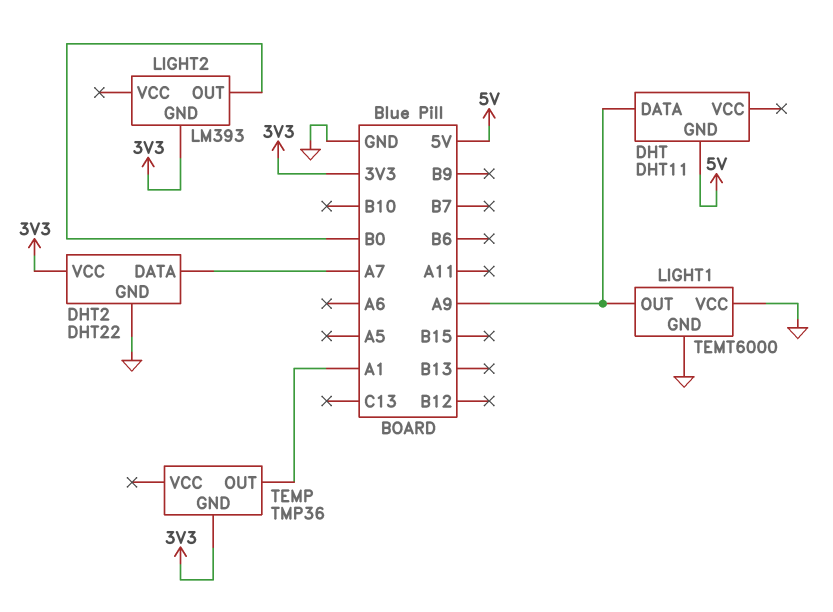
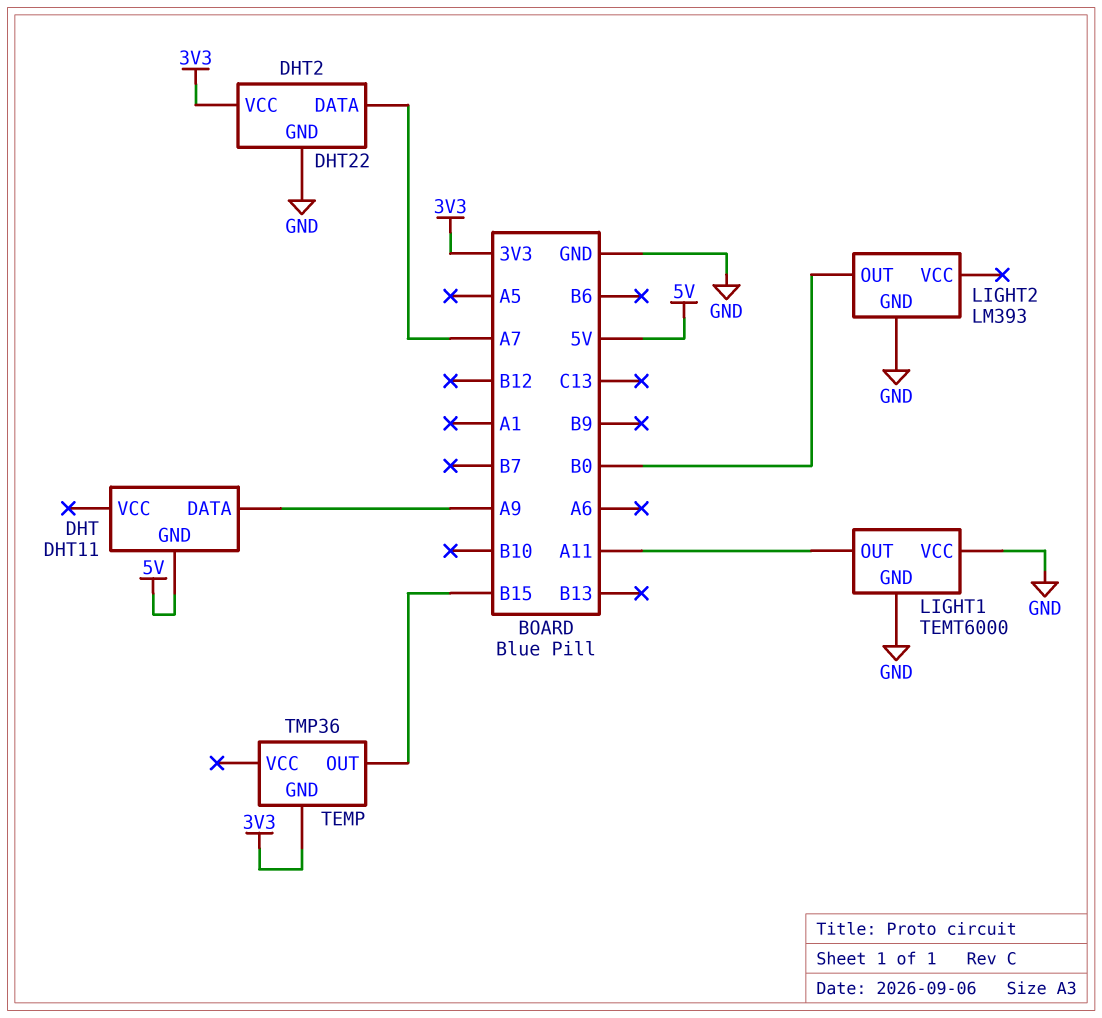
LIGHT1 pin OUT: A9 -> A11
LIGHT2 pin GND: 3V3 -> GND
TEMP pin OUT: A1 -> B15

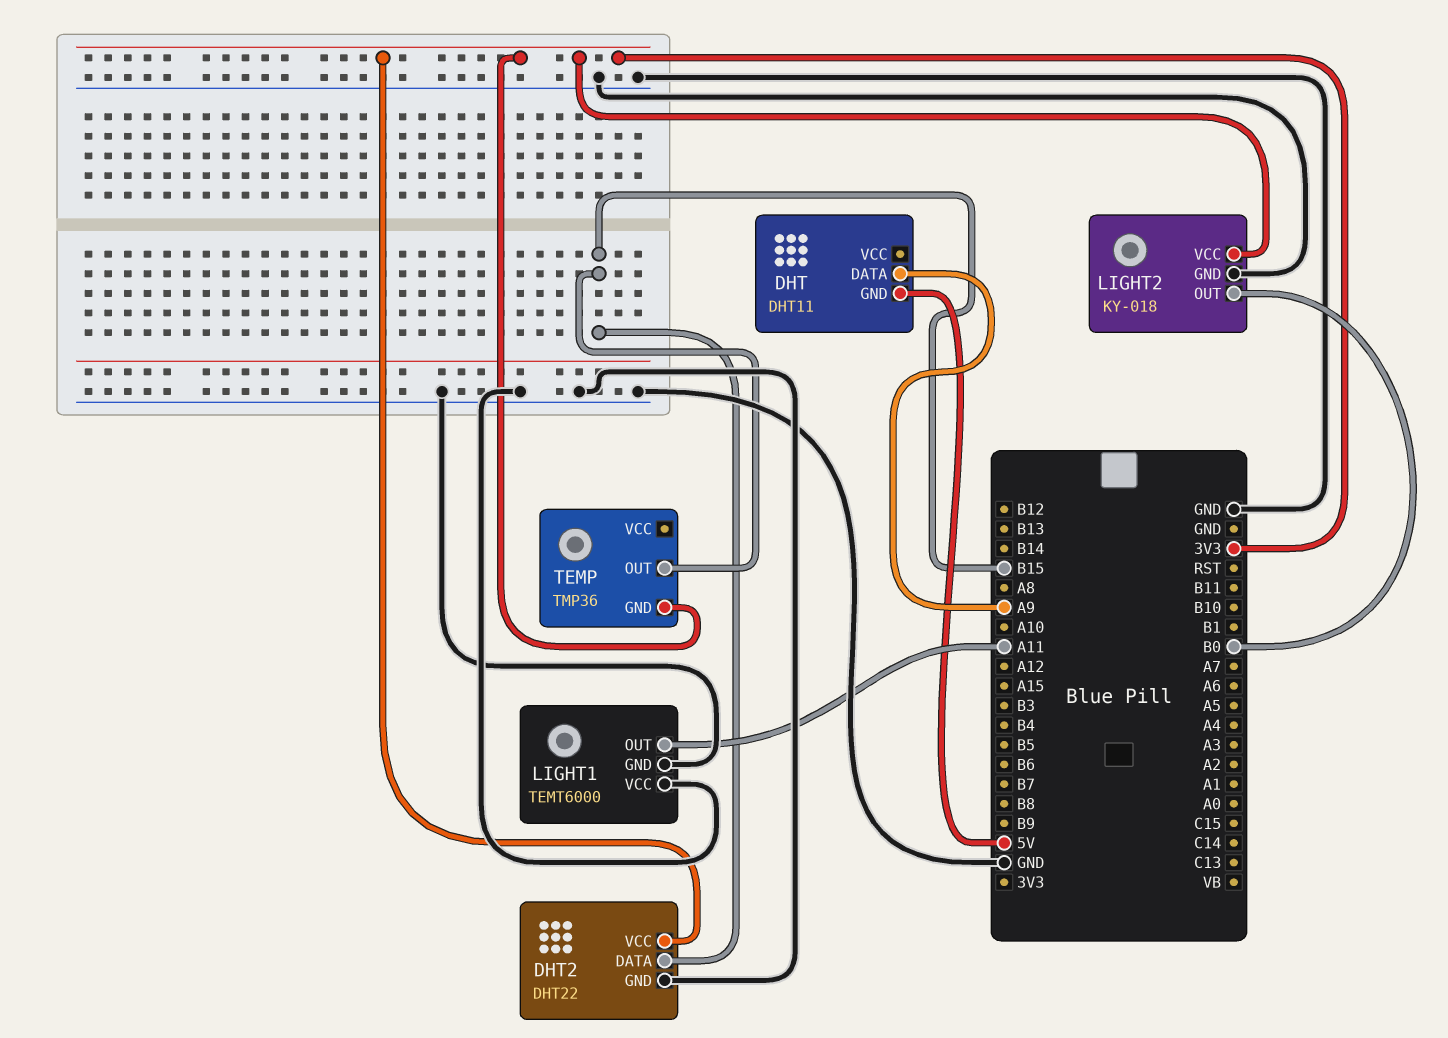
DHT2 pin DATA: A7 -> B15
LIGHT2: LM393 -> KY-018
LIGHT2 pin VCC: none -> 3V3

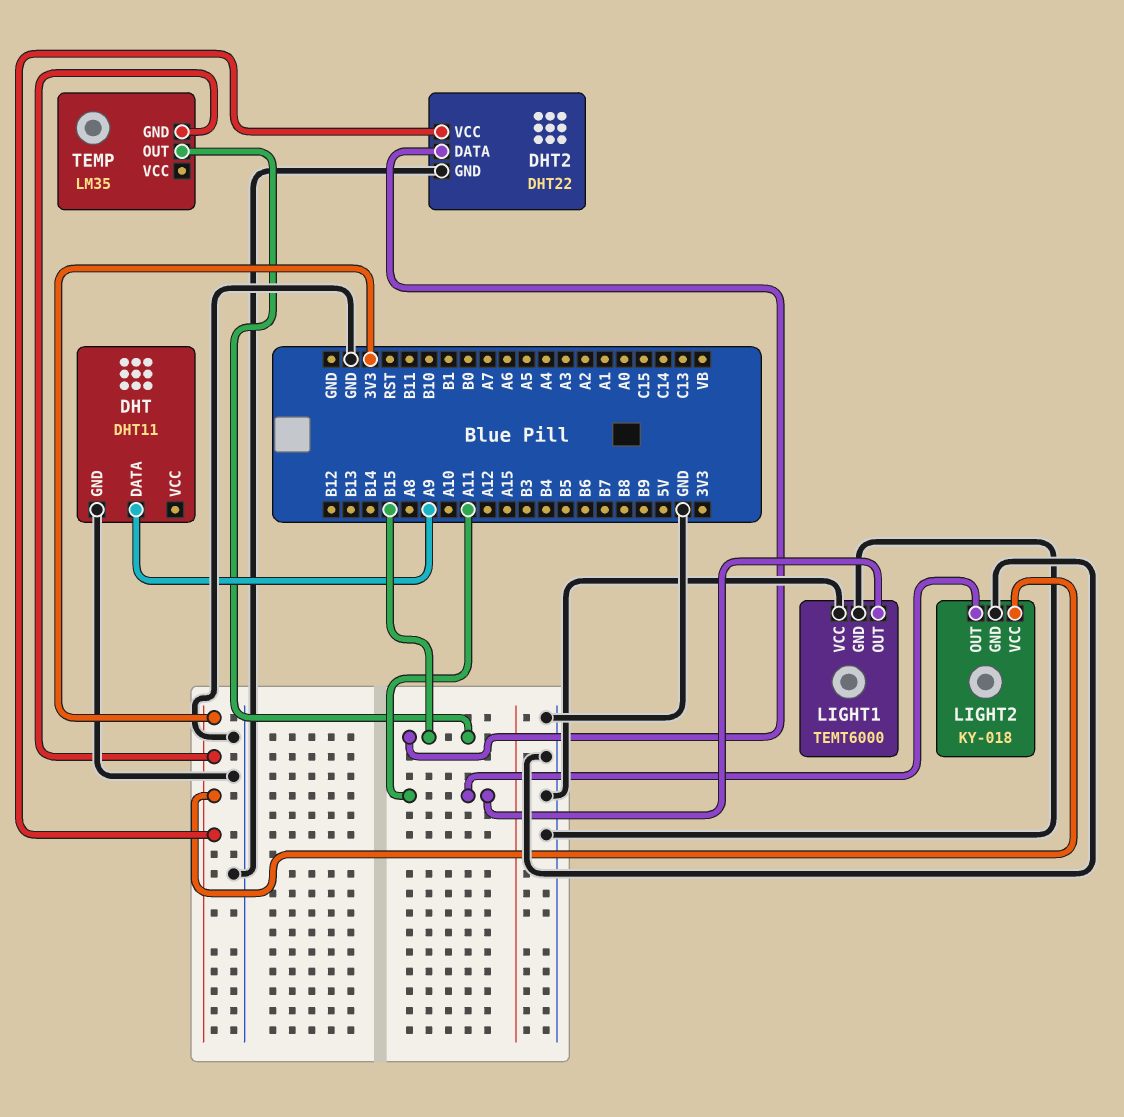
DHT pin GND: 5V -> GND
LIGHT2 pin OUT: B0 -> A11
TEMP: TMP36 -> LM35

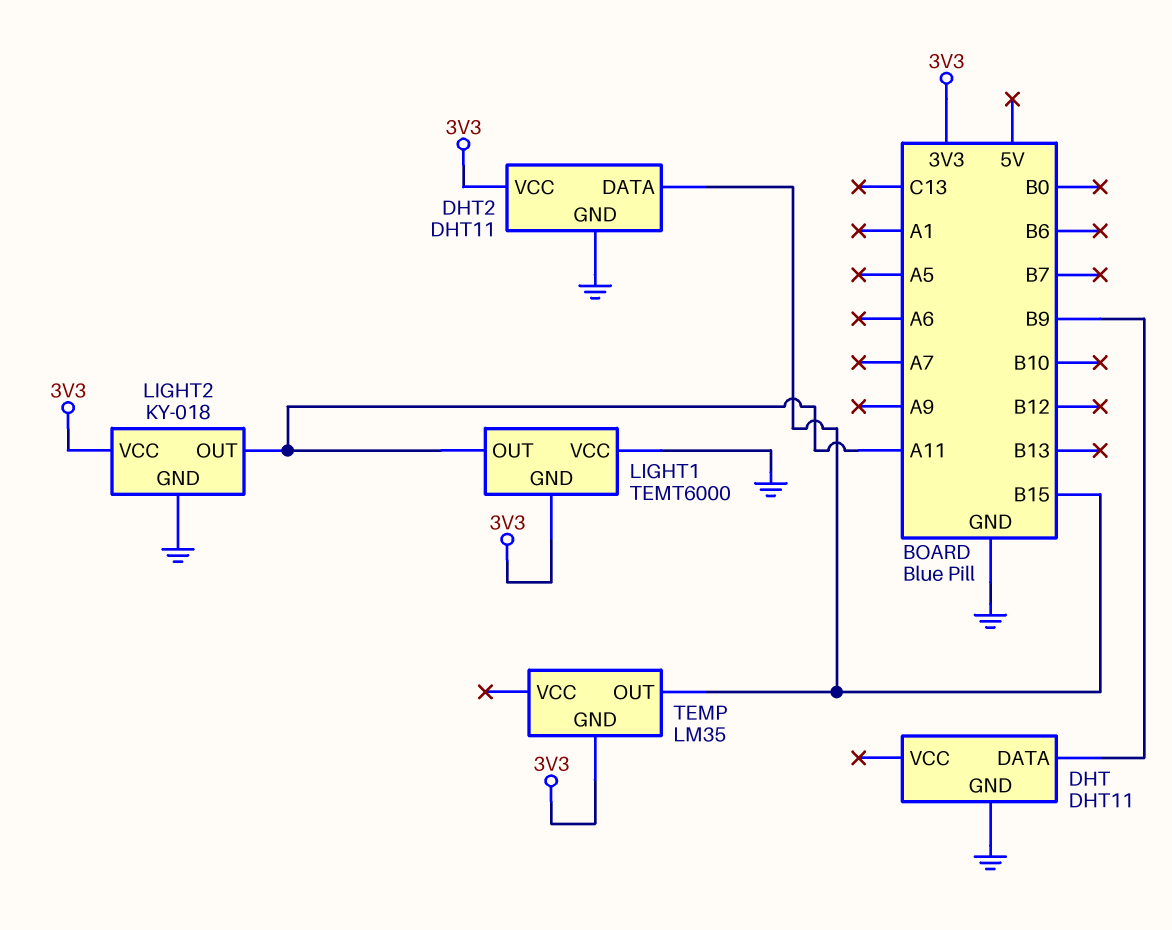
DHT pin DATA: A9 -> B9
DHT2: DHT22 -> DHT11
LIGHT1 pin GND: GND -> 3V3

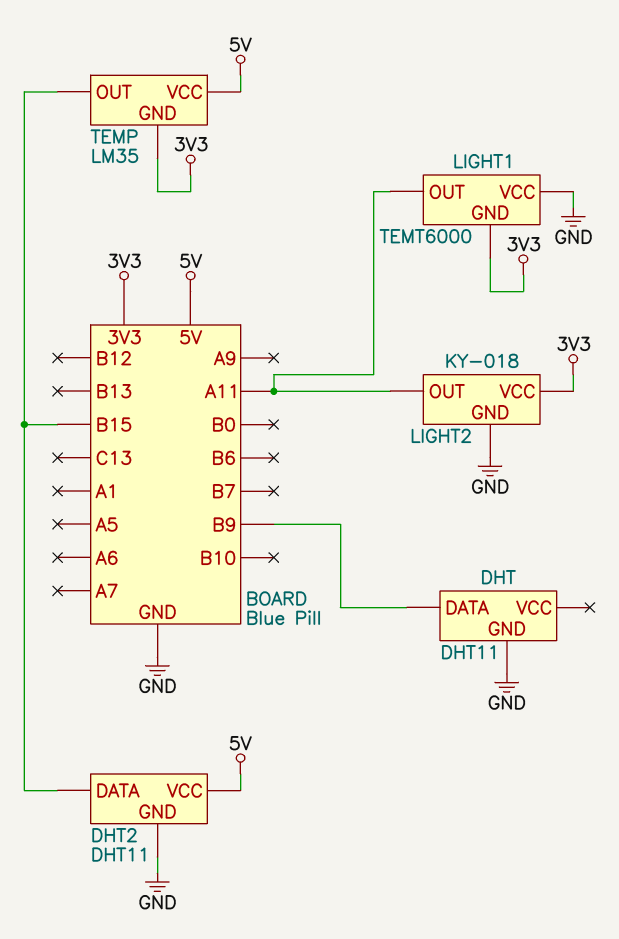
DHT2 pin VCC: 3V3 -> 5V
TEMP pin VCC: none -> 5V

